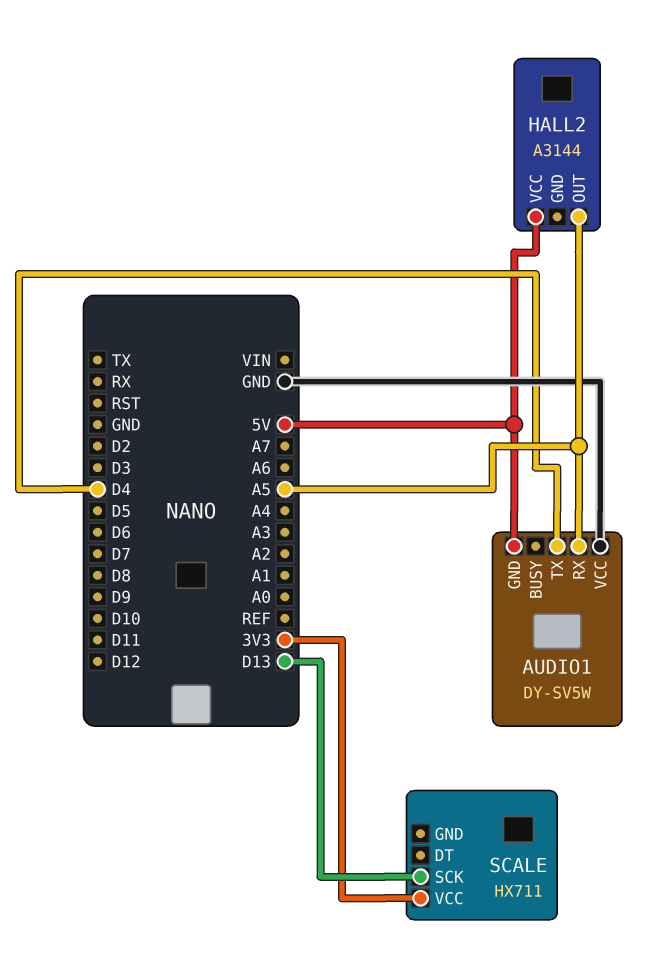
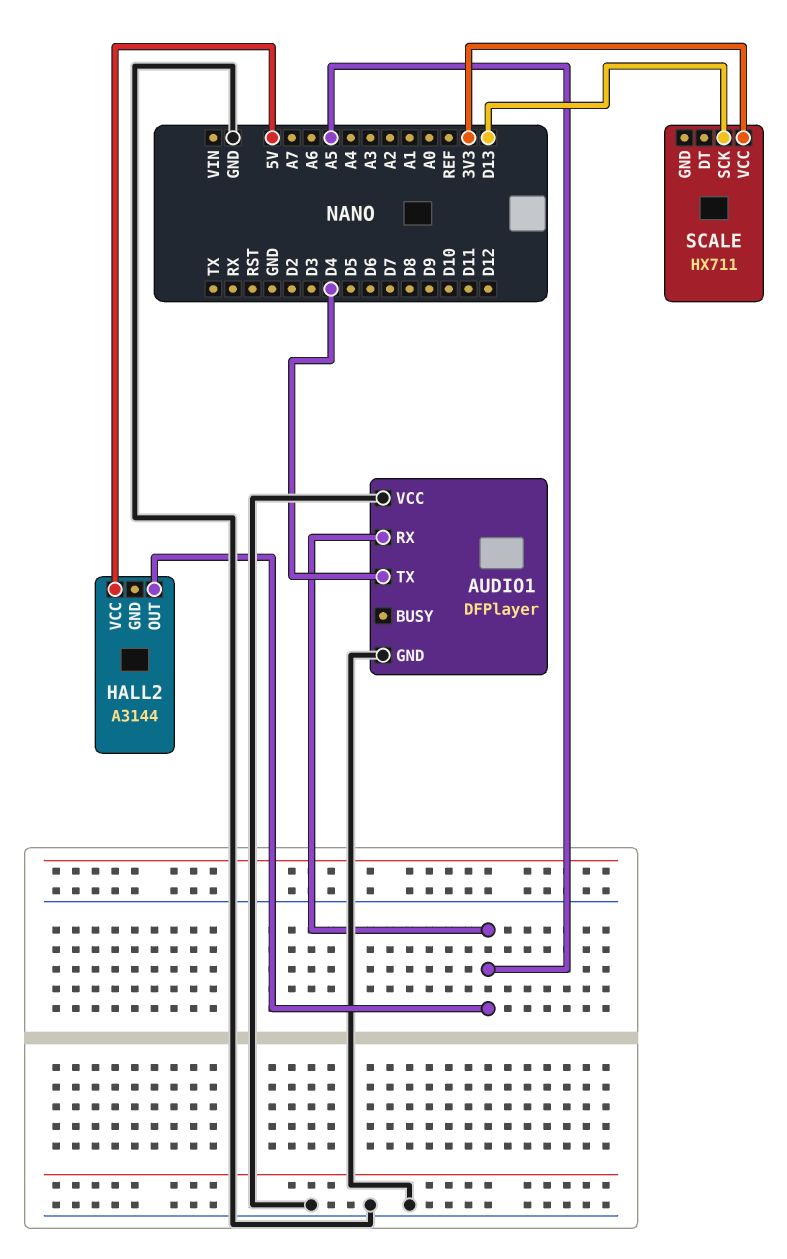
AUDIO1: DY-SV5W -> DFPlayer
AUDIO1 pin GND: 5V -> GND

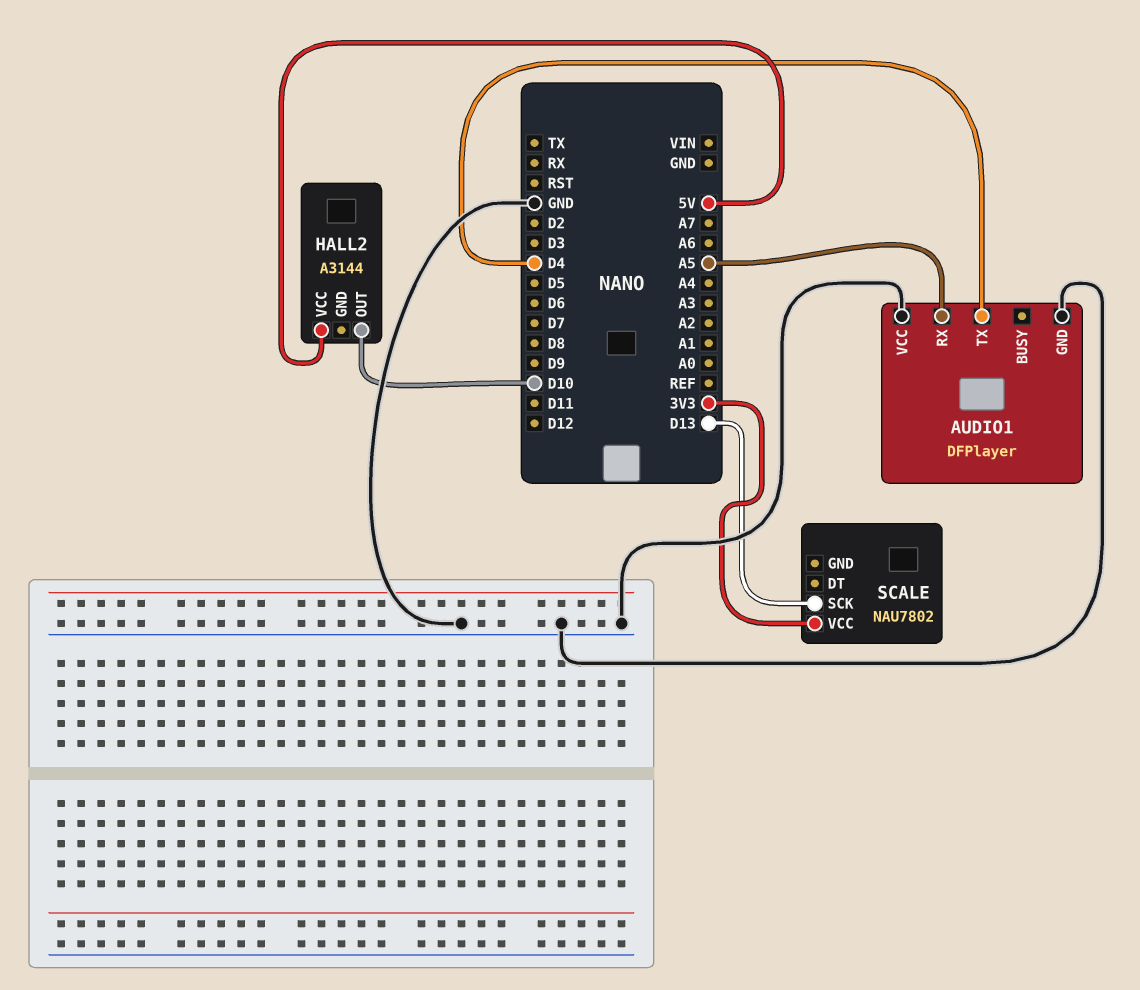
HALL2 pin OUT: A5 -> D10
SCALE: HX711 -> NAU7802

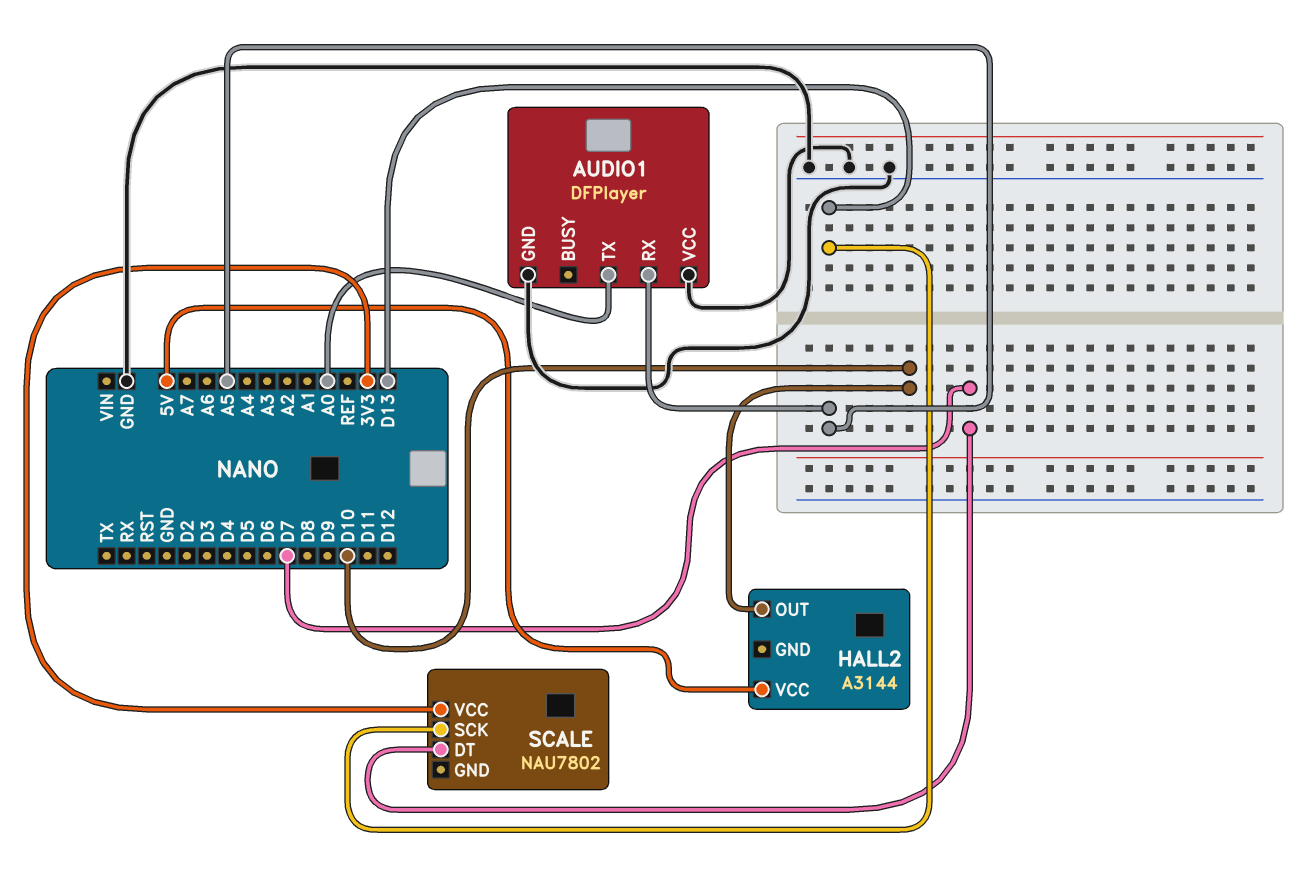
AUDIO1 pin TX: D4 -> A0
SCALE pin DT: none -> D7

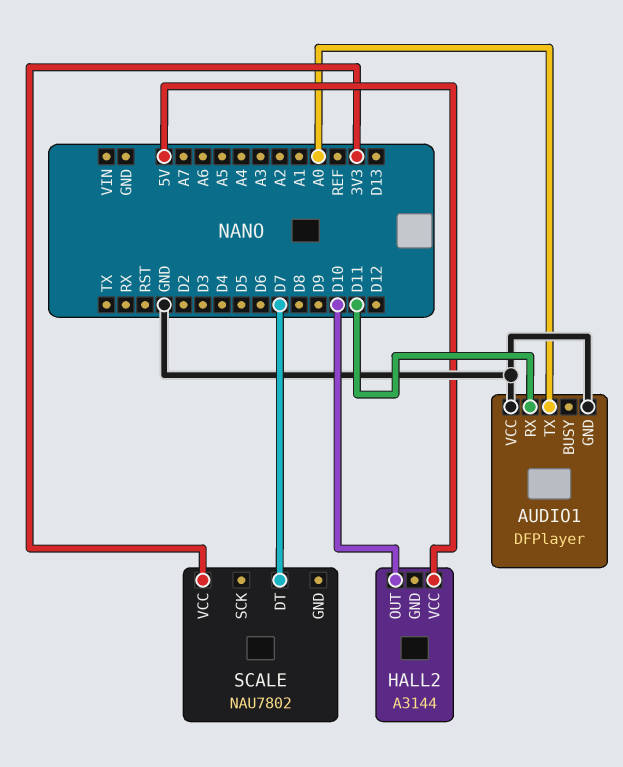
AUDIO1 pin RX: A5 -> D11
SCALE pin SCK: D13 -> none

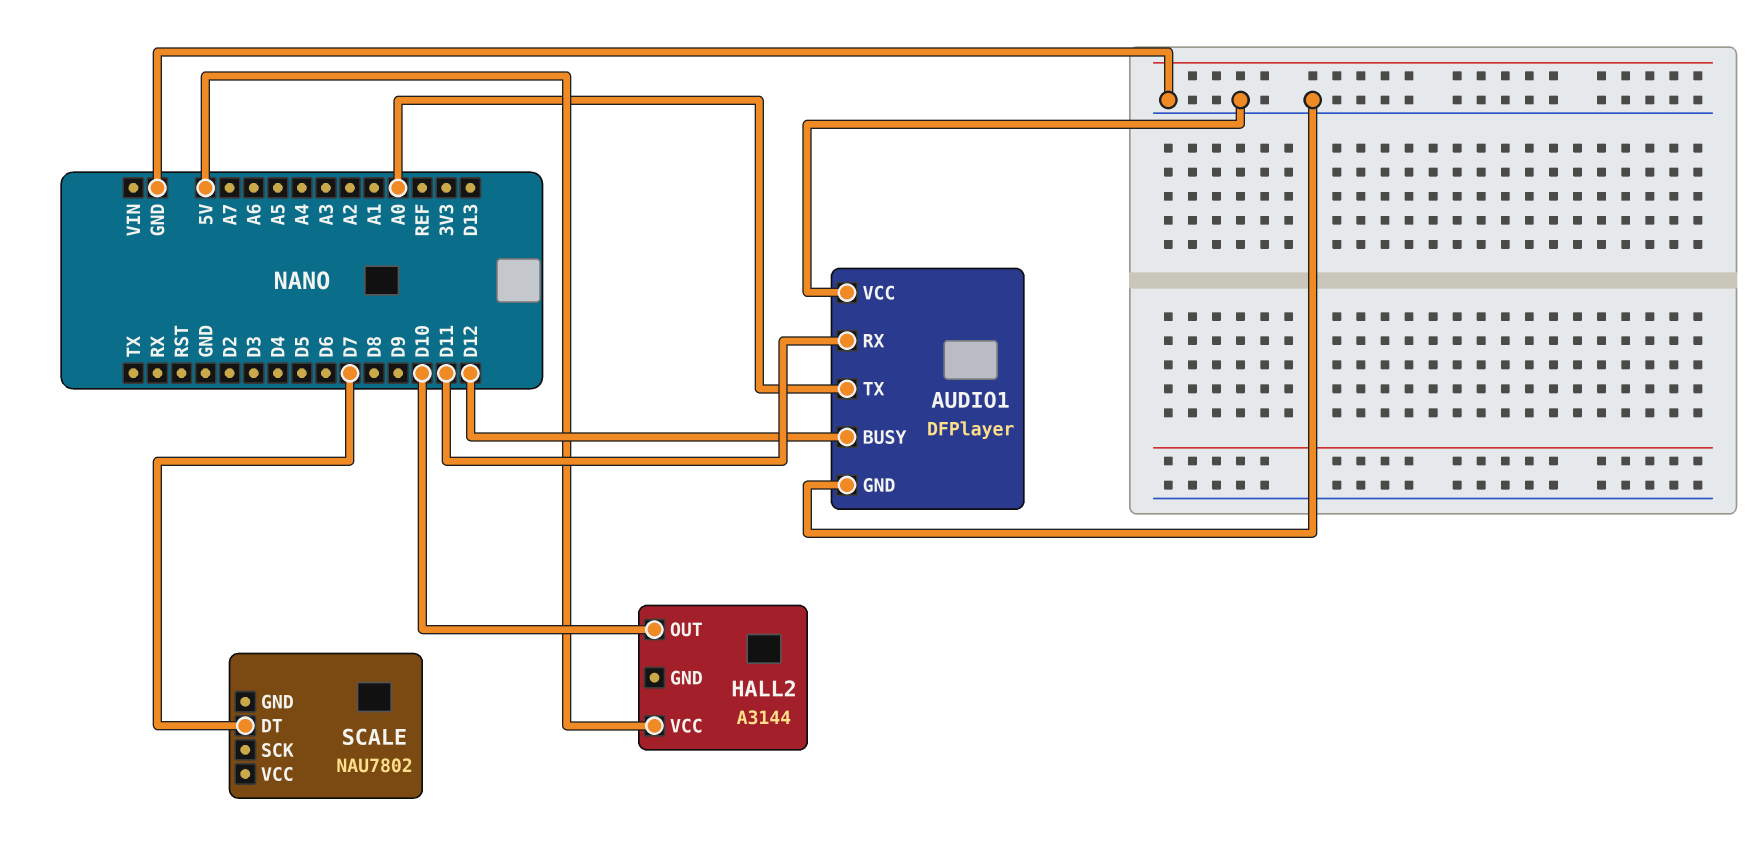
AUDIO1 pin BUSY: none -> D12
SCALE pin VCC: 3V3 -> none

